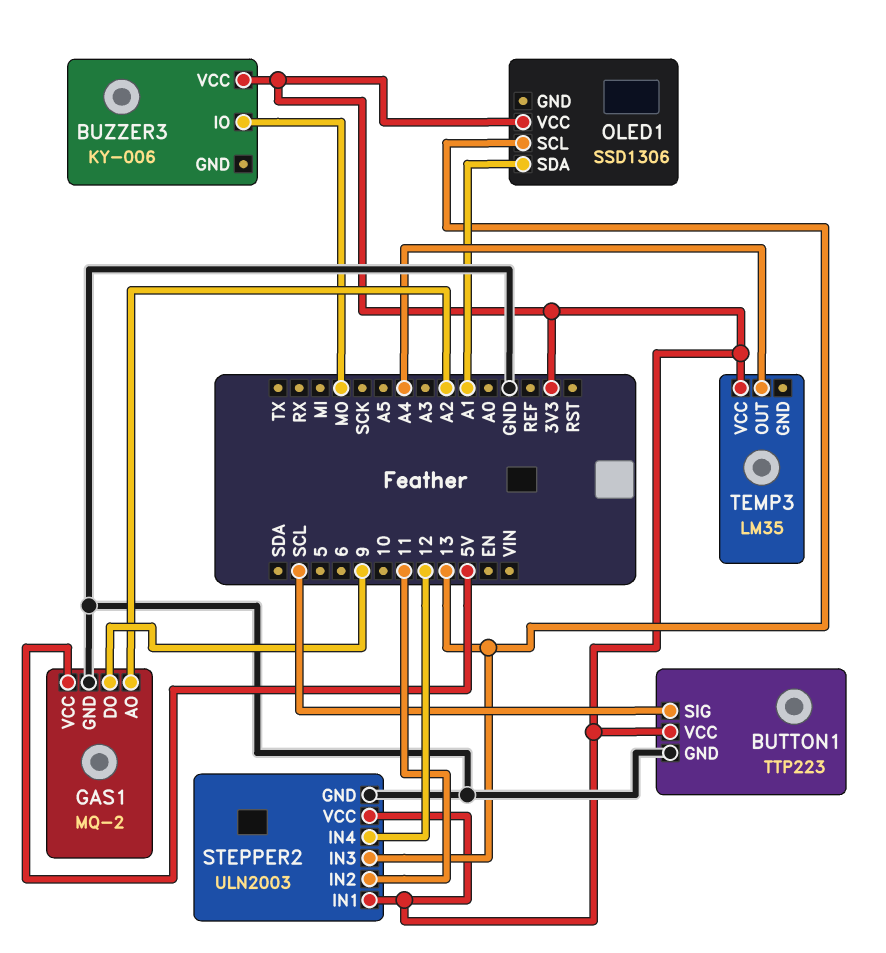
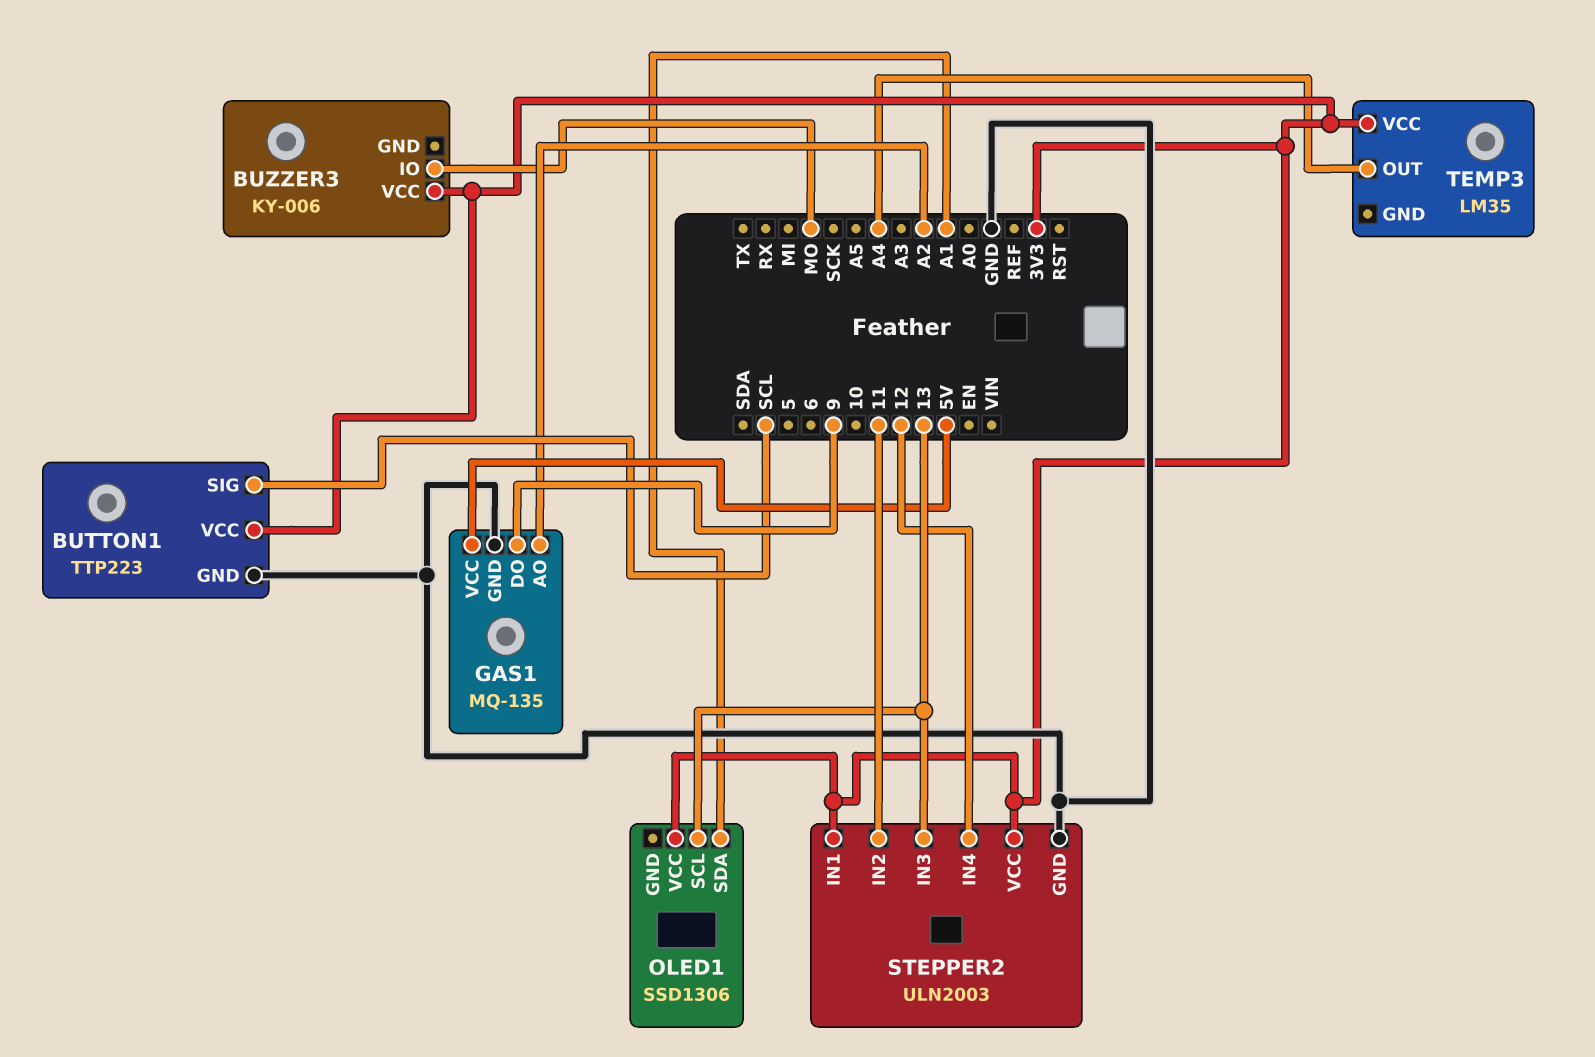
GAS1: MQ-2 -> MQ-135

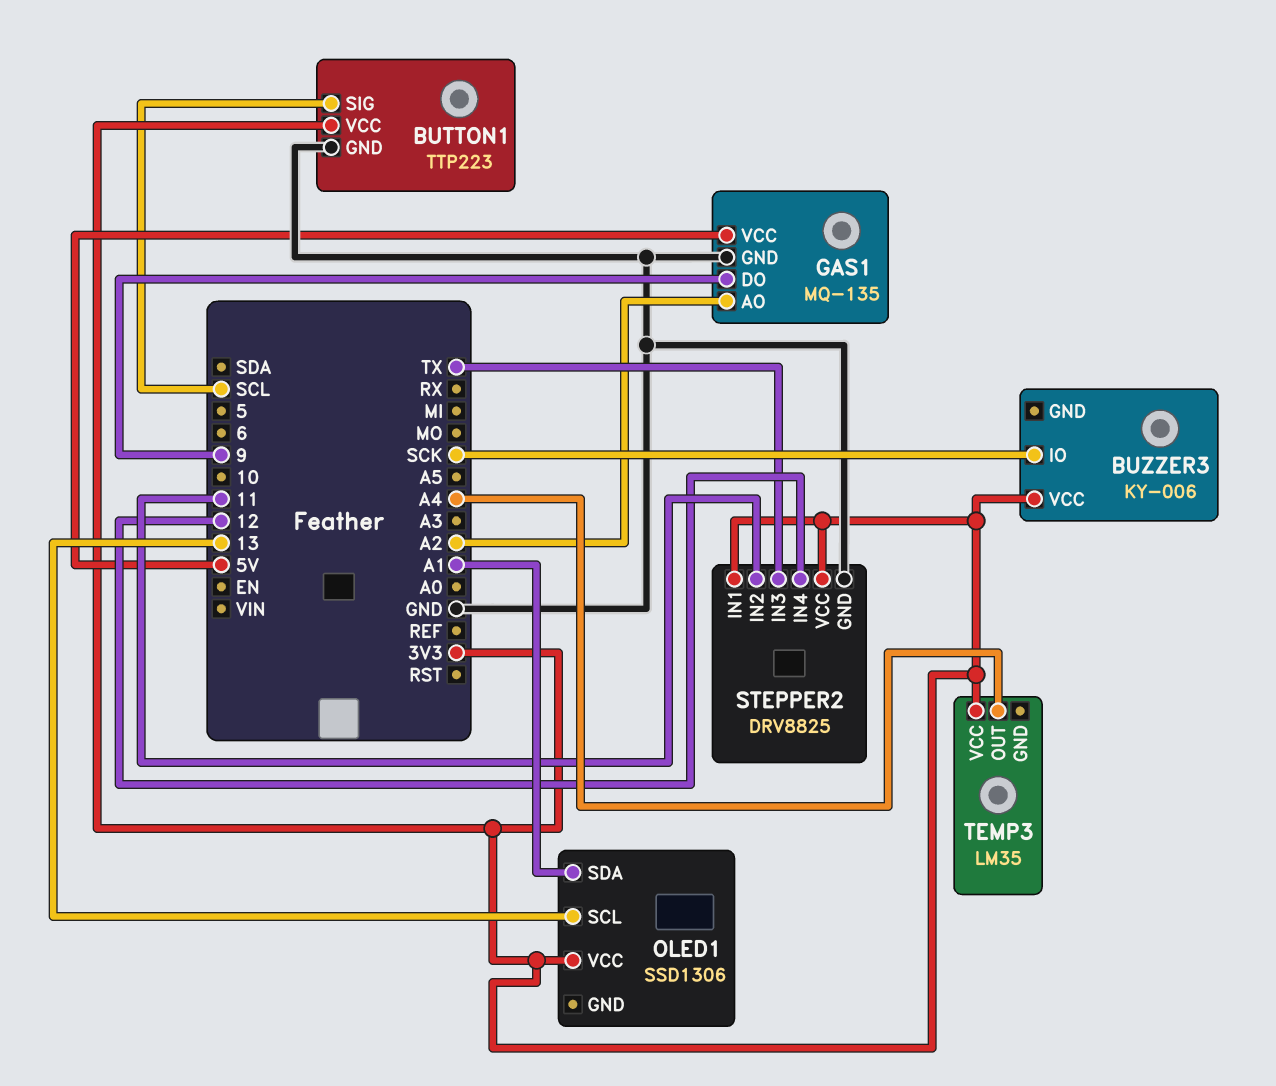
BUZZER3 pin IO: MO -> SCK
STEPPER2: ULN2003 -> DRV8825
STEPPER2 pin IN3: 13 -> TX

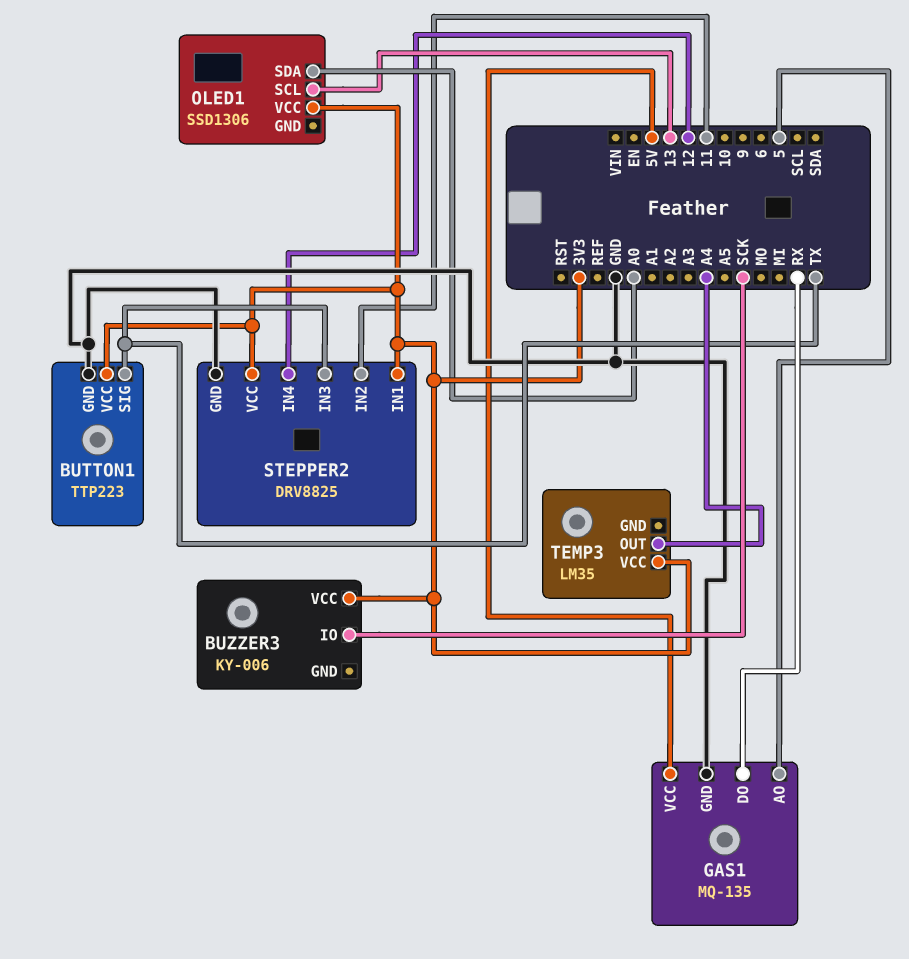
BUTTON1 pin SIG: SCL -> TX
GAS1 pin AO: A2 -> 5
GAS1 pin DO: 9 -> RX
OLED1 pin SDA: A1 -> A0

